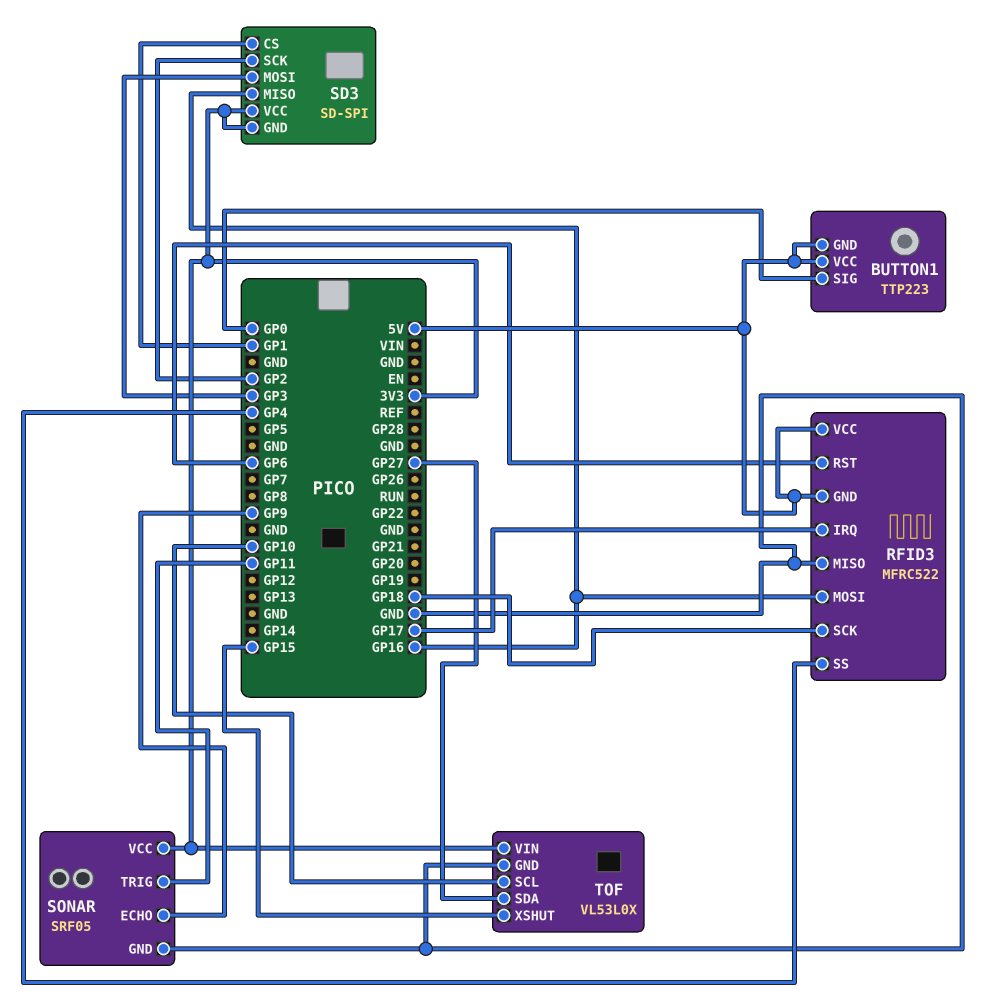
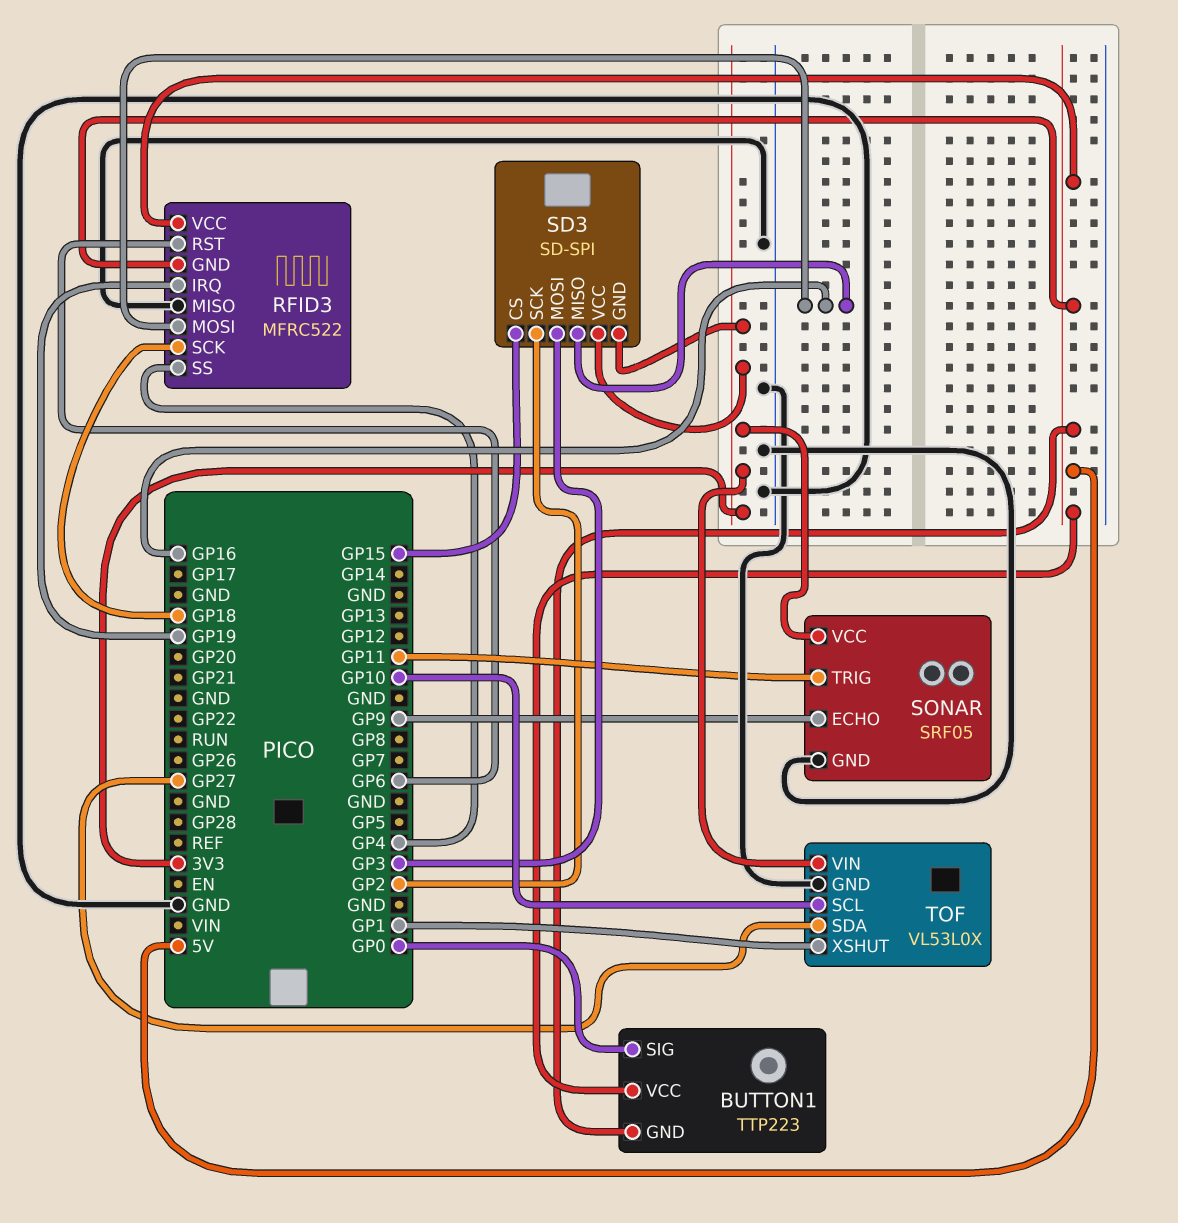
RFID3 pin IRQ: GP17 -> GP19
SD3 pin CS: GP1 -> GP15
TOF pin XSHUT: GP15 -> GP1

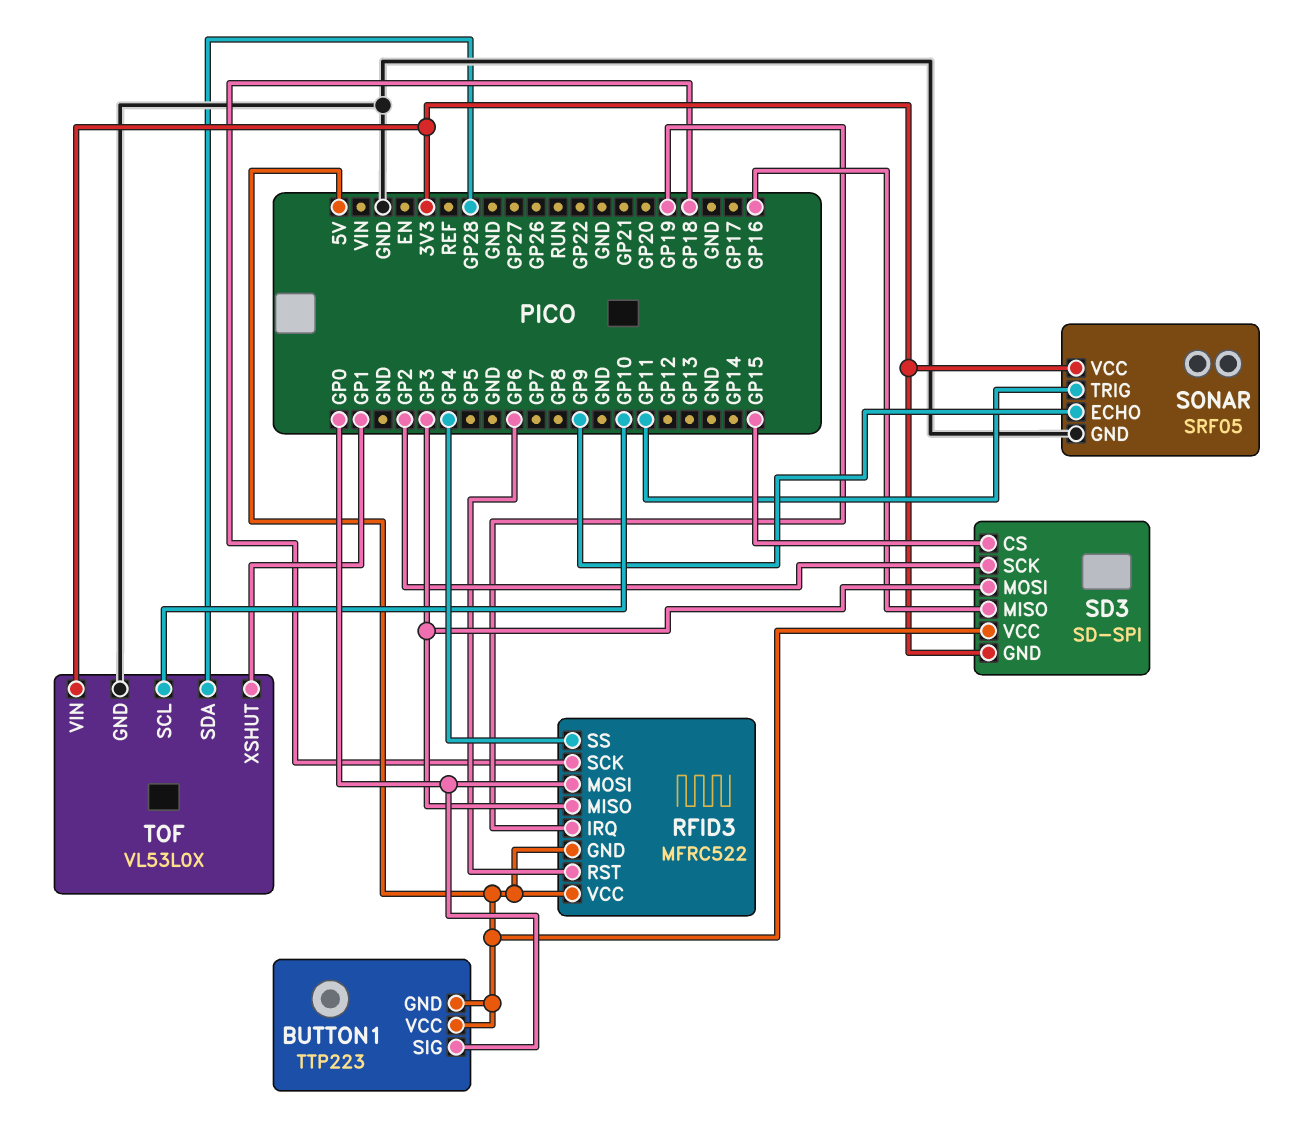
RFID3 pin MISO: GND -> GP3
RFID3 pin MOSI: GP16 -> GP0
SD3 pin VCC: 3V3 -> 5V
TOF pin SDA: GP27 -> GP28

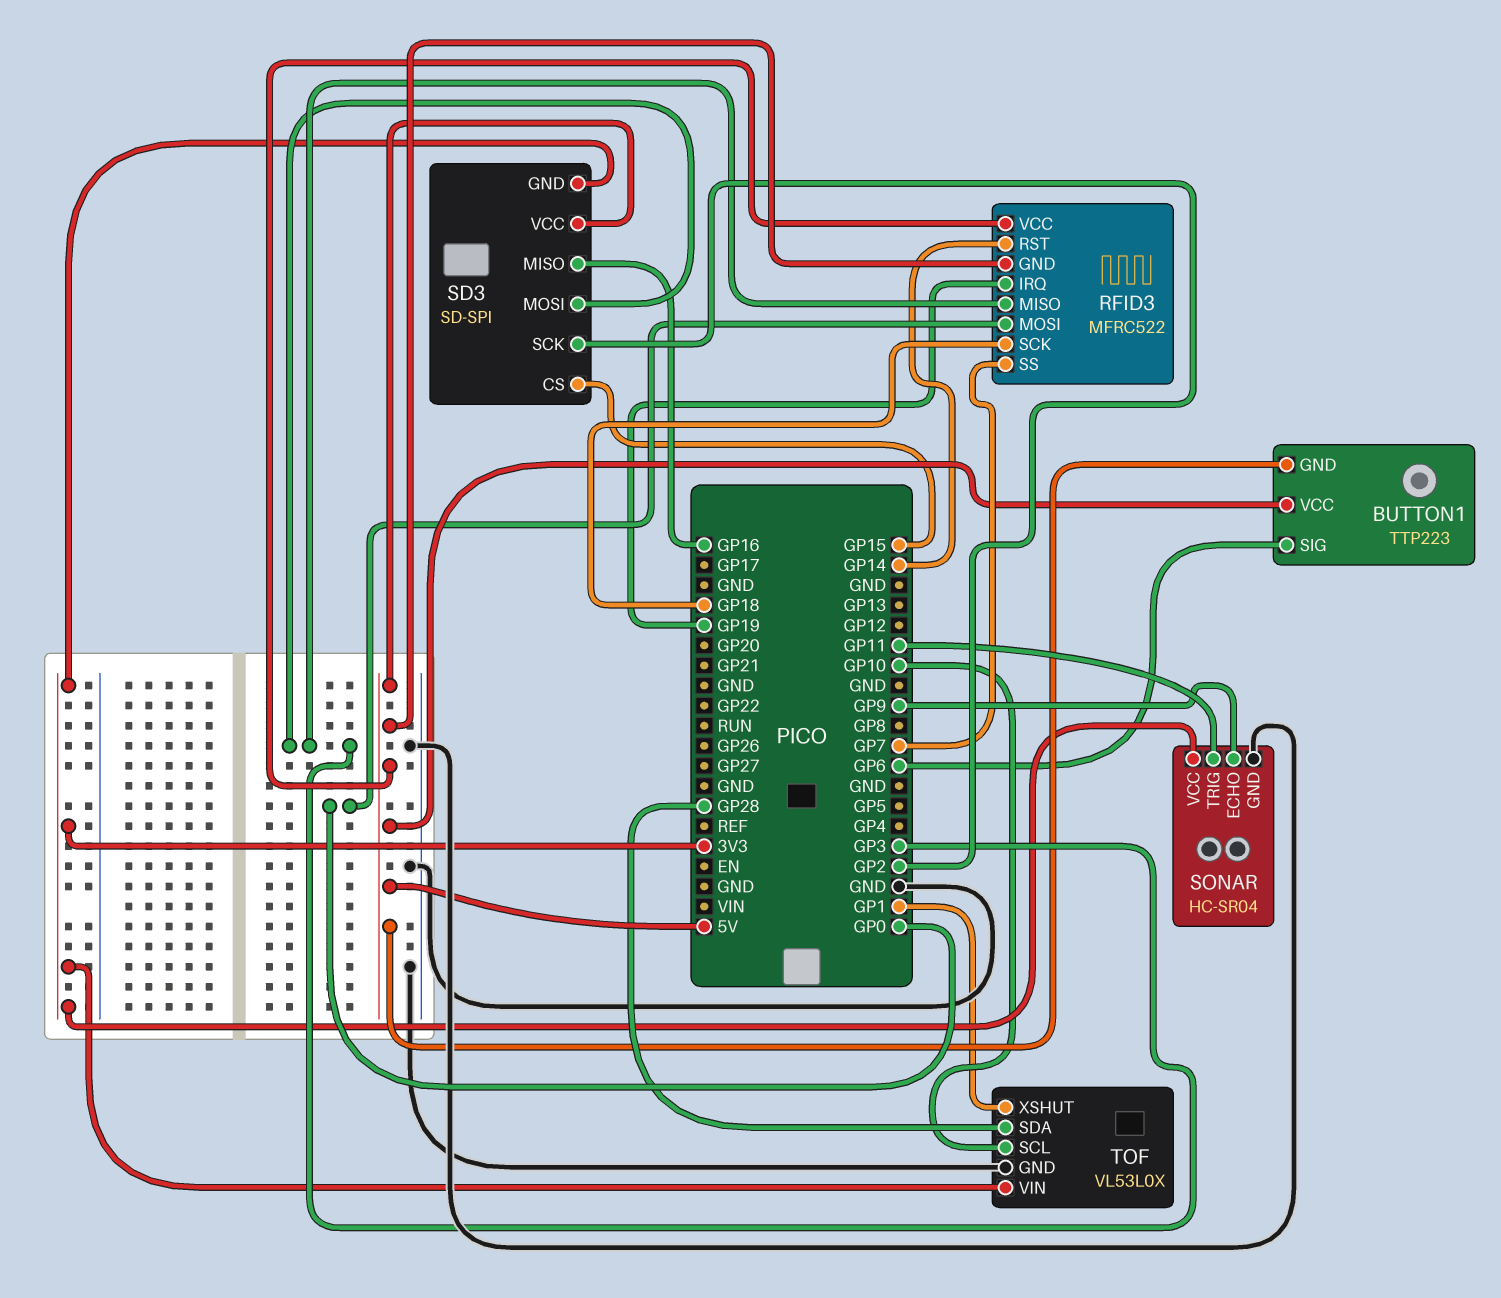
BUTTON1 pin SIG: GP0 -> GP6
RFID3 pin RST: GP6 -> GP14
RFID3 pin SS: GP4 -> GP7
SONAR: SRF05 -> HC-SR04

